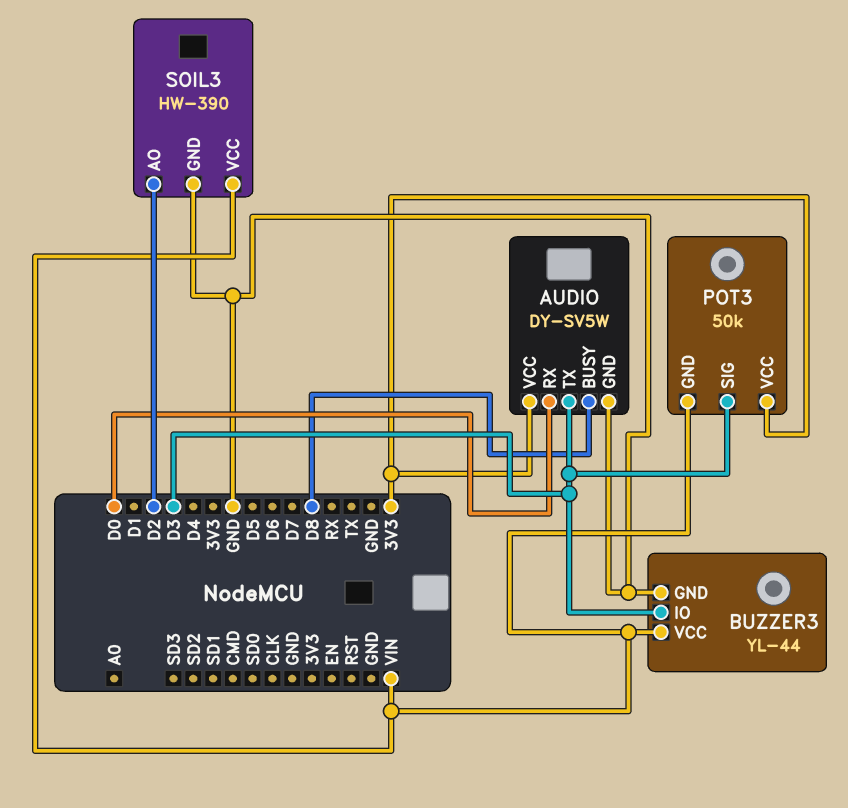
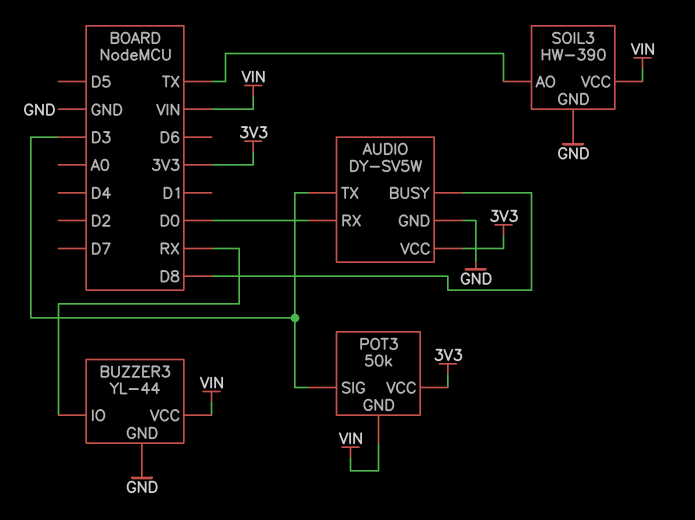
BUZZER3 pin IO: D3 -> RX
SOIL3 pin AO: D2 -> TX

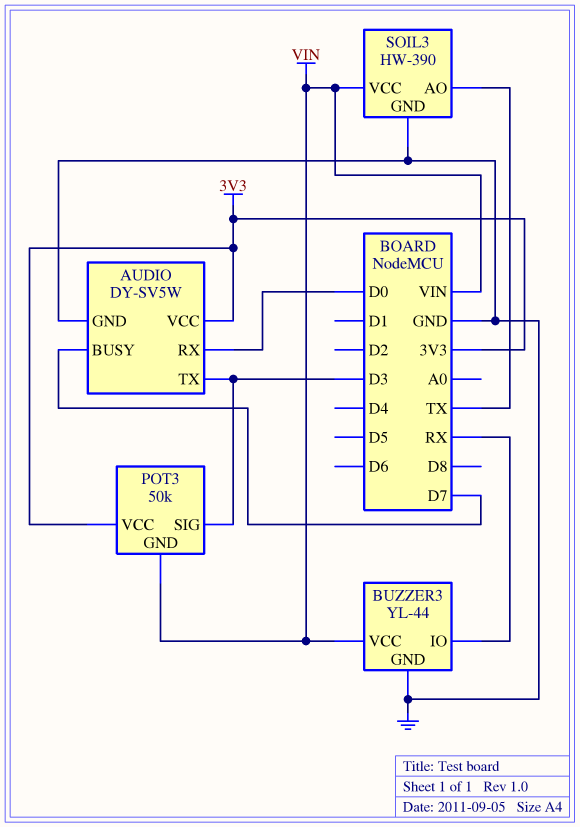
AUDIO pin BUSY: D8 -> D7

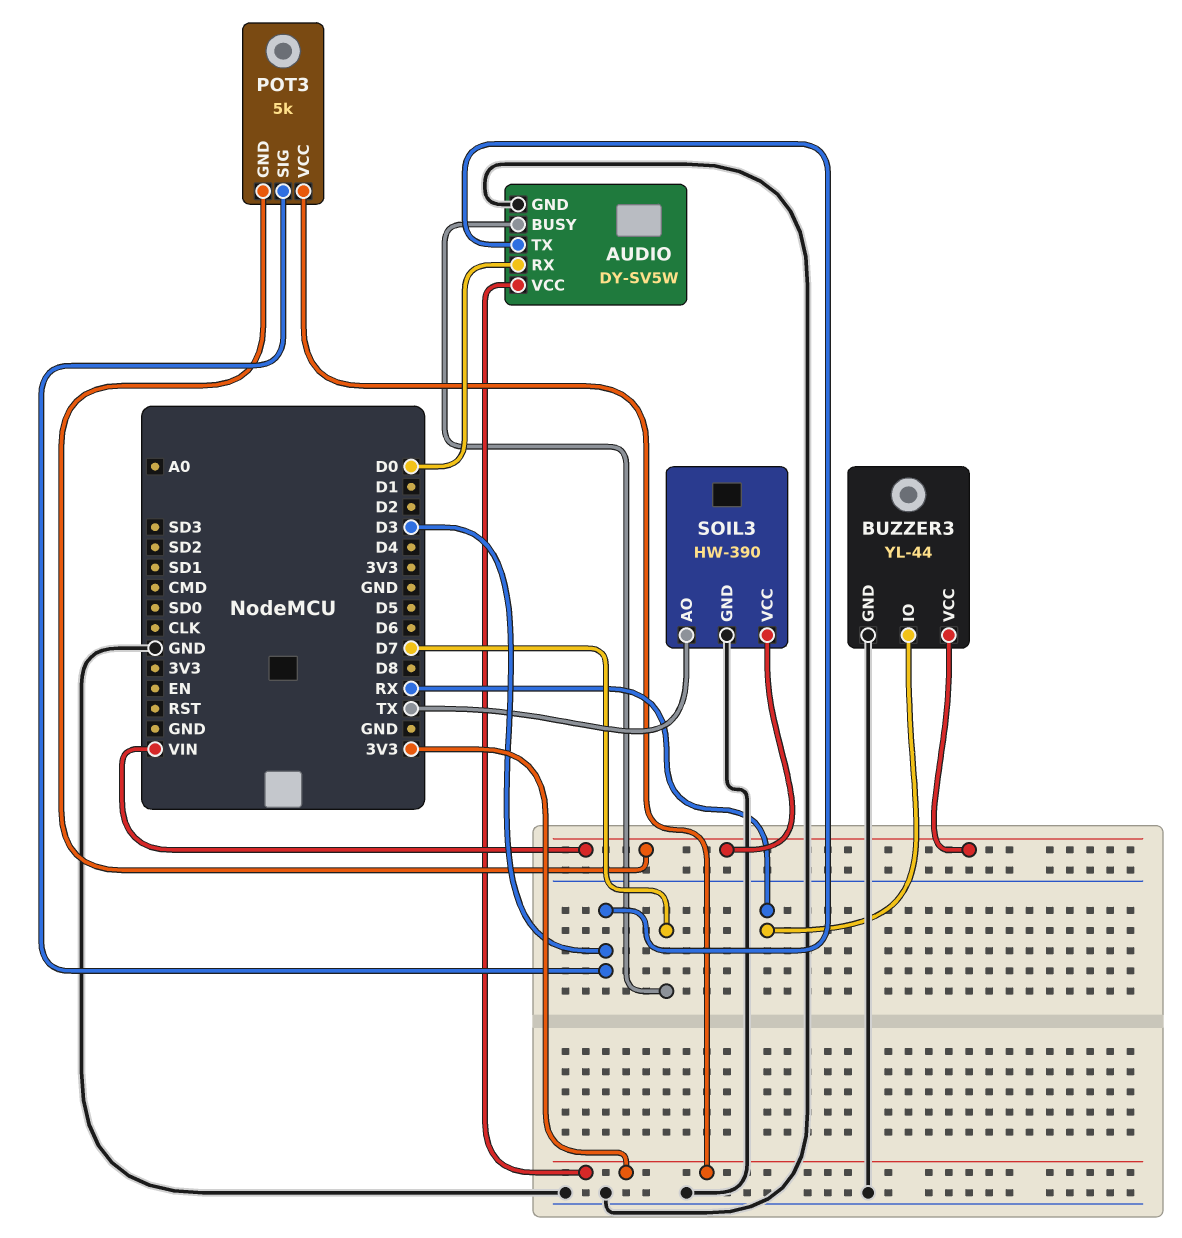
POT3: 50k -> 5k

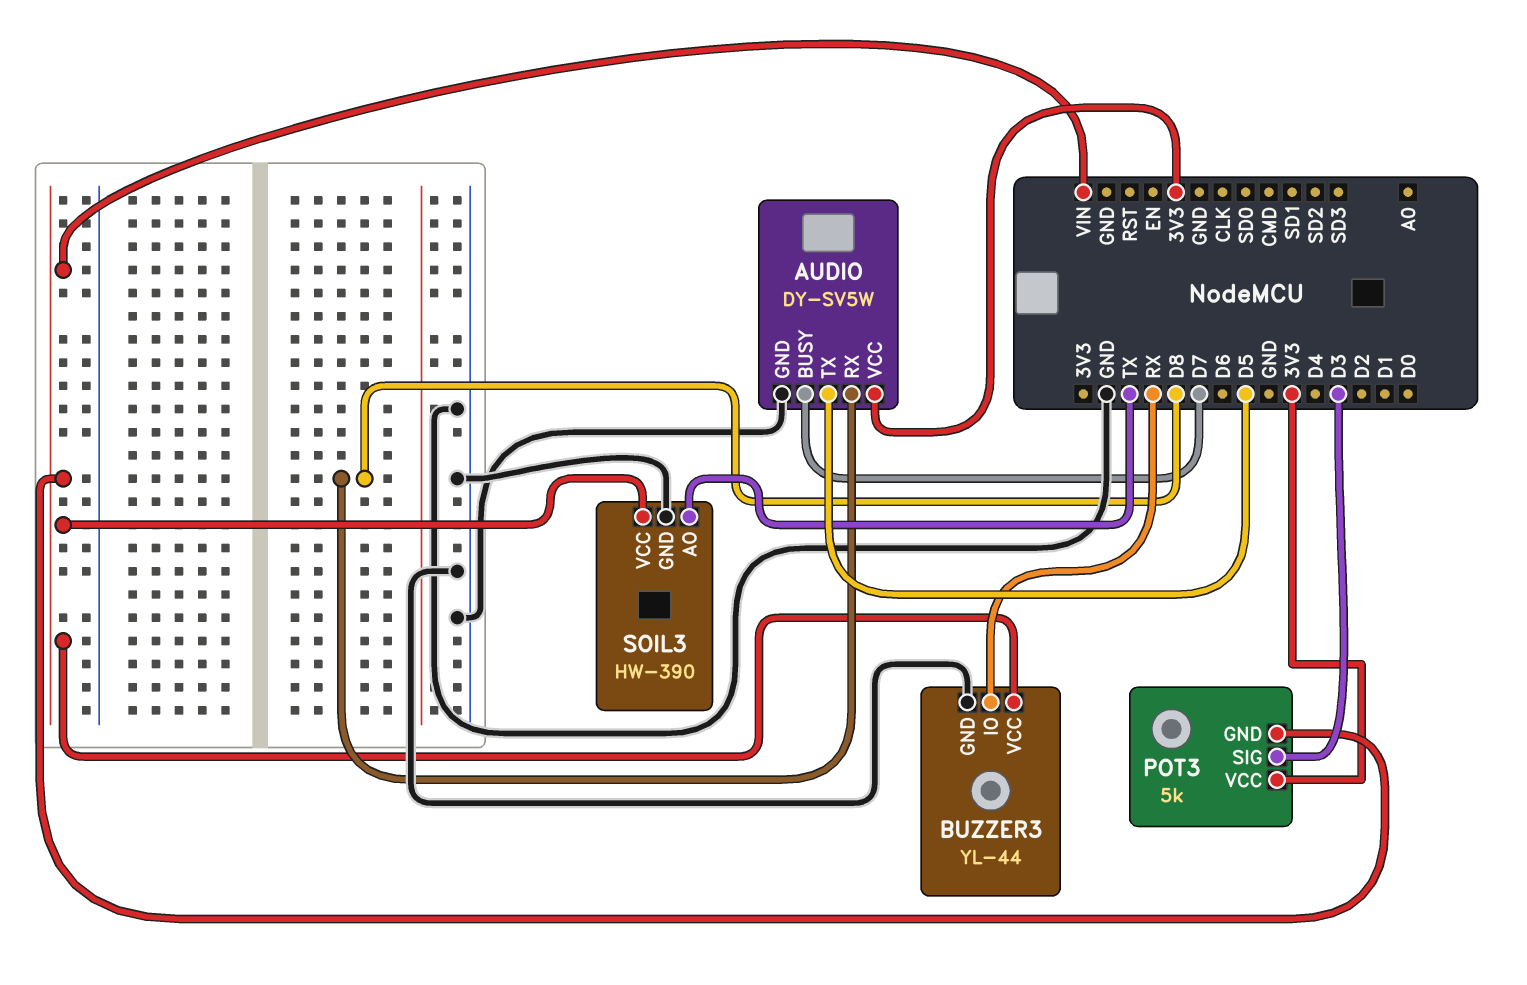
AUDIO pin RX: D0 -> D8
AUDIO pin TX: D3 -> D5

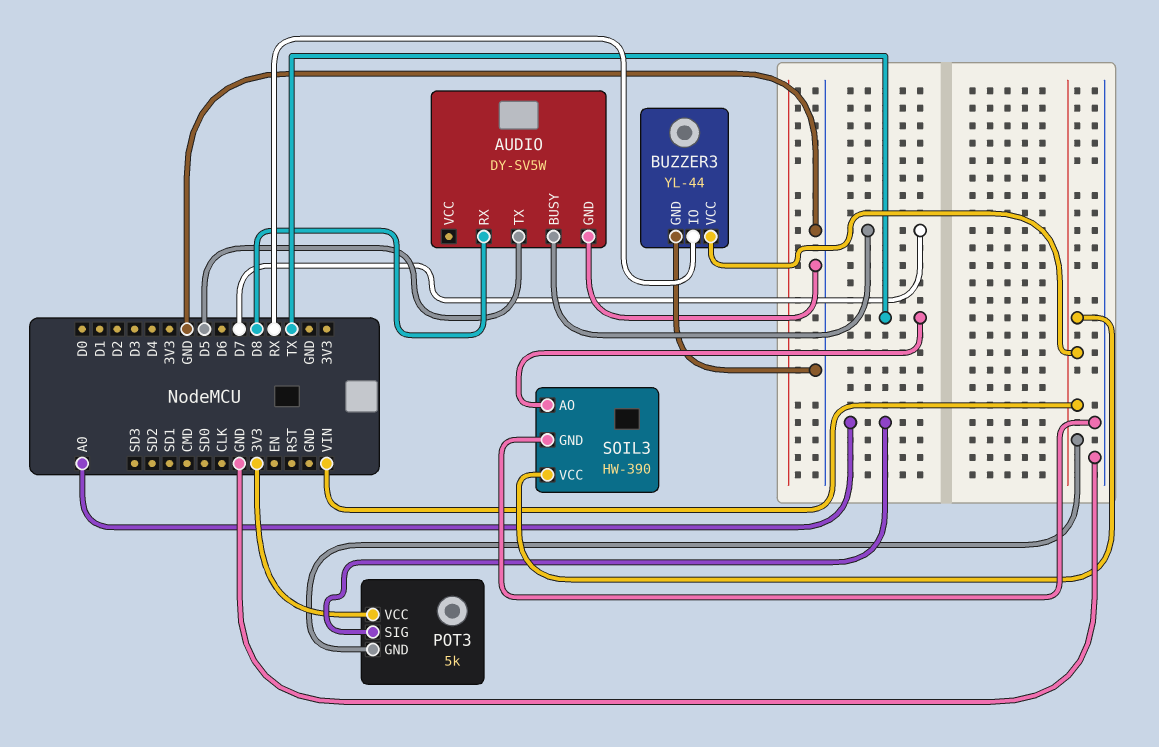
AUDIO pin VCC: 3V3 -> none
POT3 pin SIG: D3 -> A0

